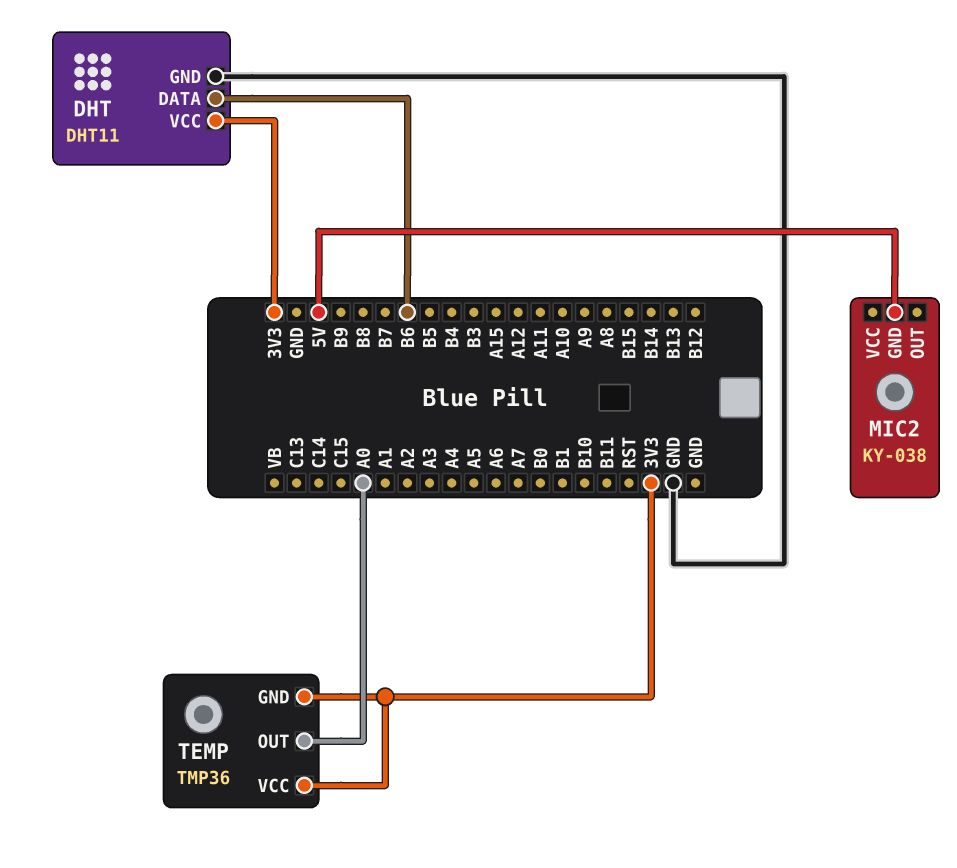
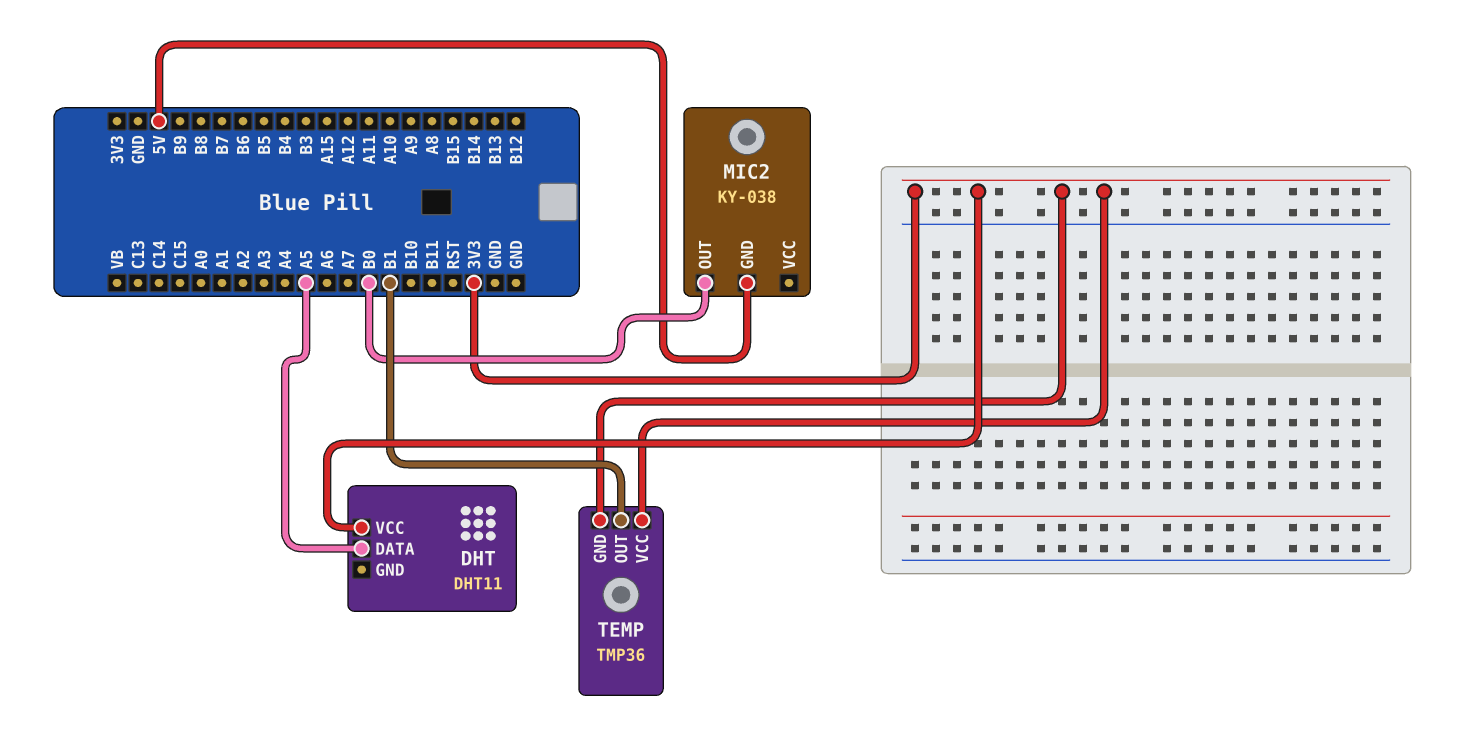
DHT pin DATA: B6 -> A5
DHT pin GND: GND -> none
MIC2 pin OUT: none -> B0
TEMP pin OUT: A0 -> B1

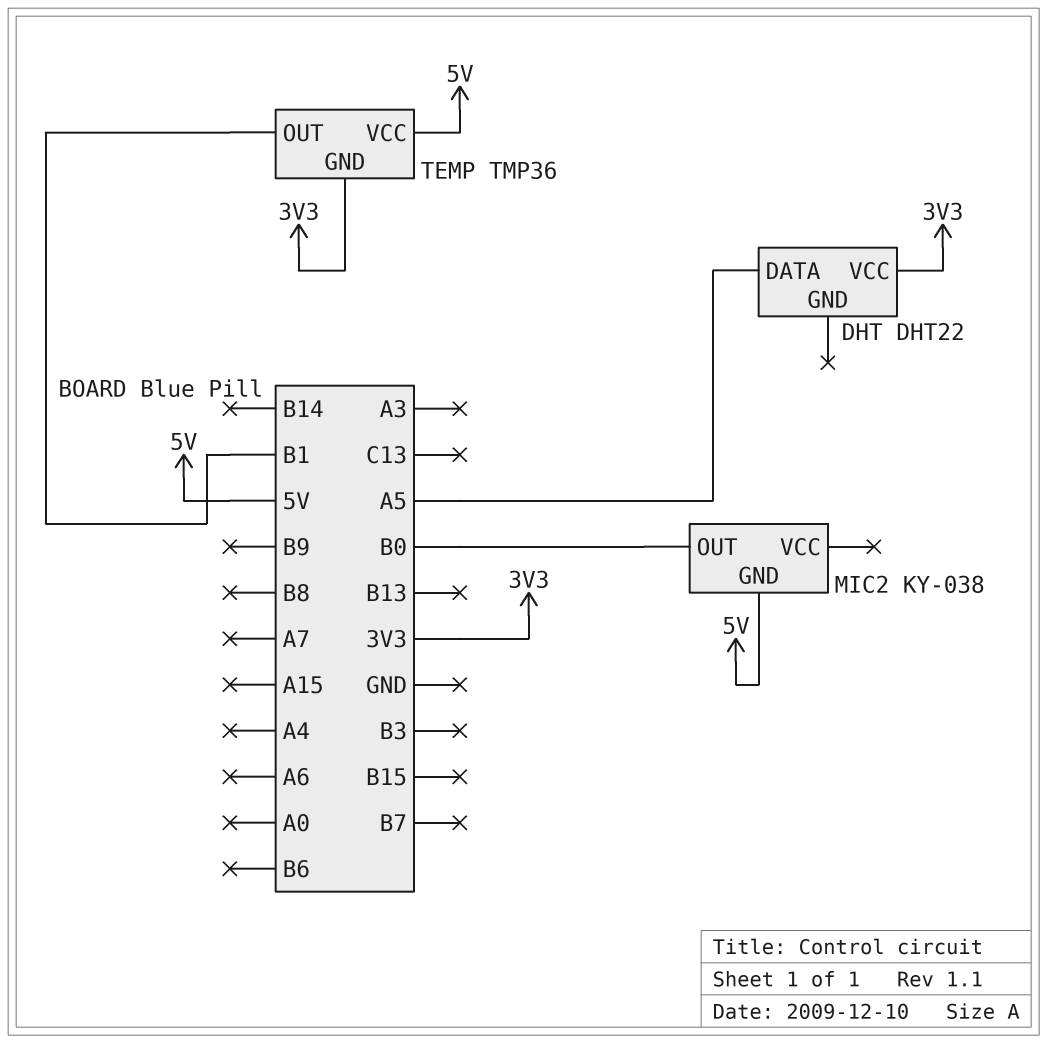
DHT: DHT11 -> DHT22
TEMP pin VCC: 3V3 -> 5V

